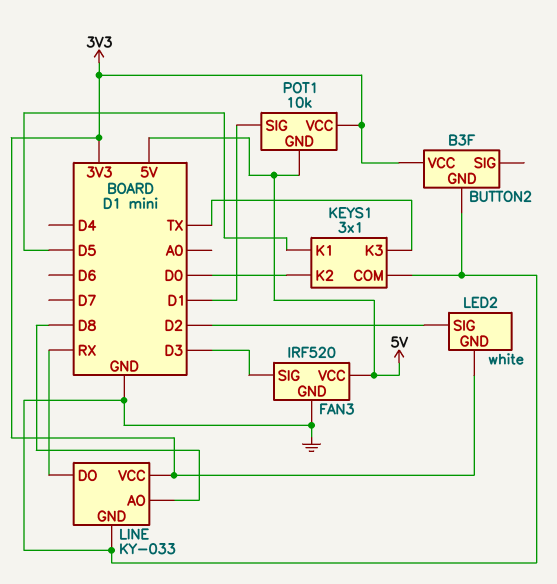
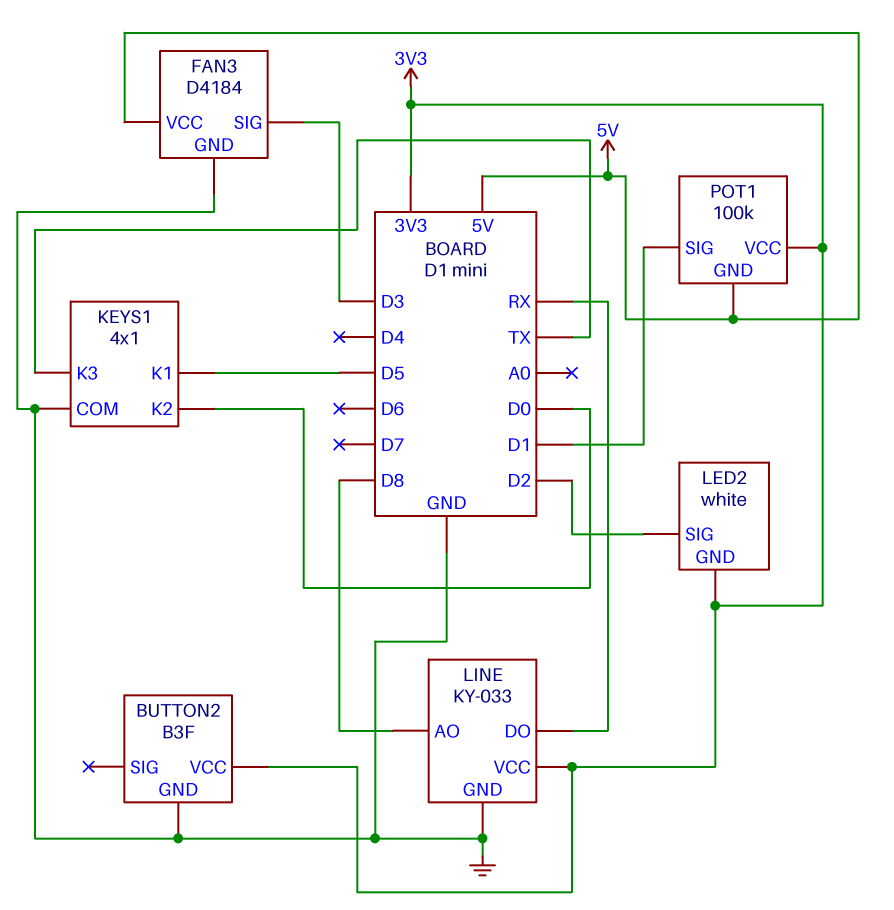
FAN3: IRF520 -> D4184
KEYS1: 3x1 -> 4x1
POT1: 10k -> 100k

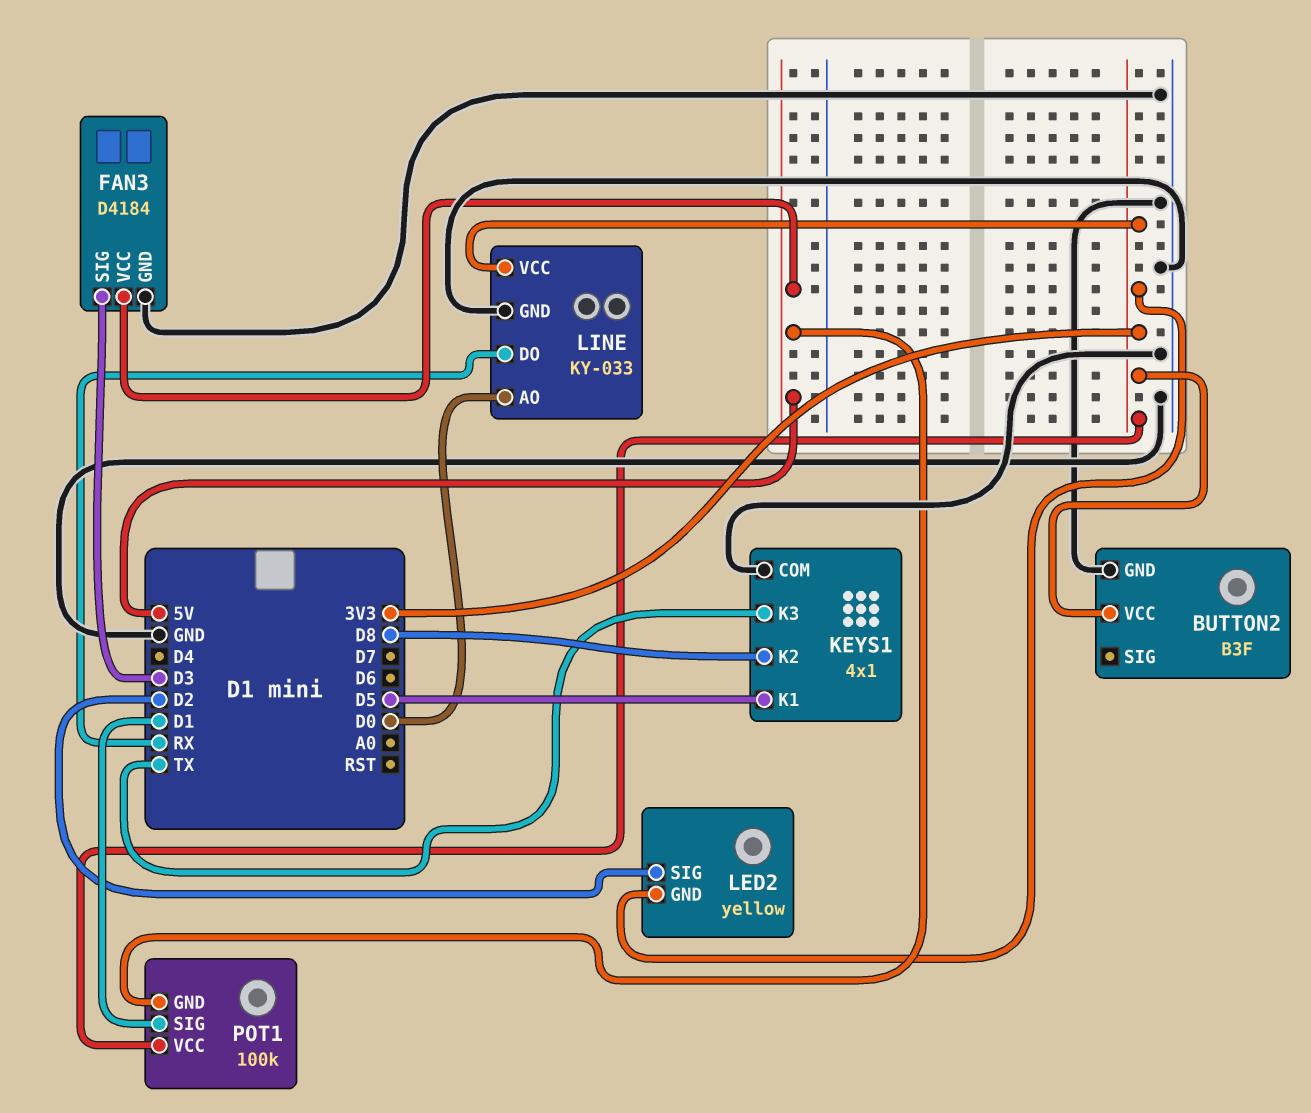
KEYS1 pin K2: D0 -> D8
LED2: white -> yellow
LINE pin AO: D8 -> D0

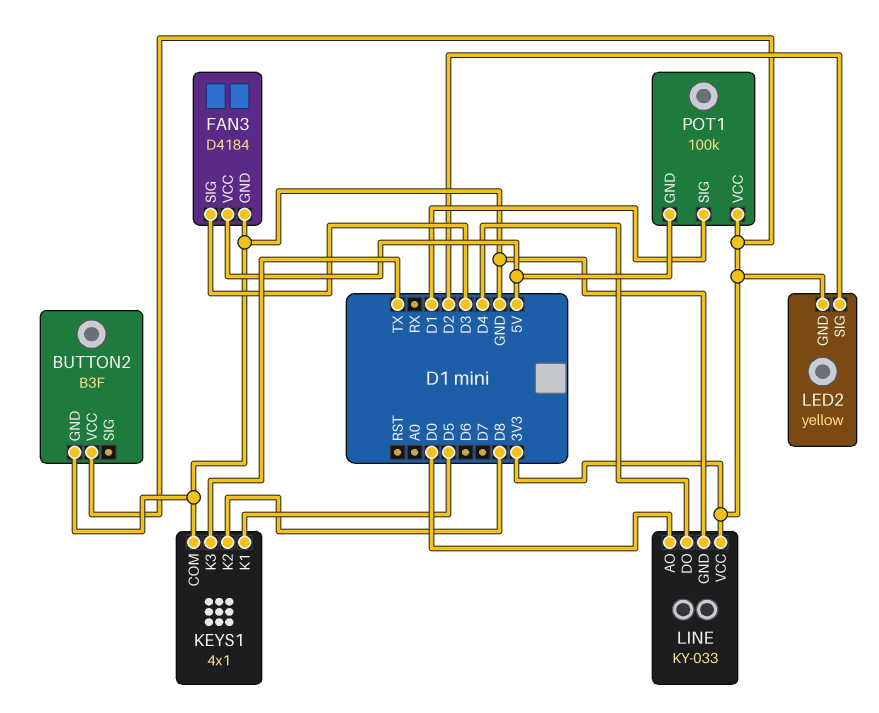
LINE pin DO: RX -> D4

